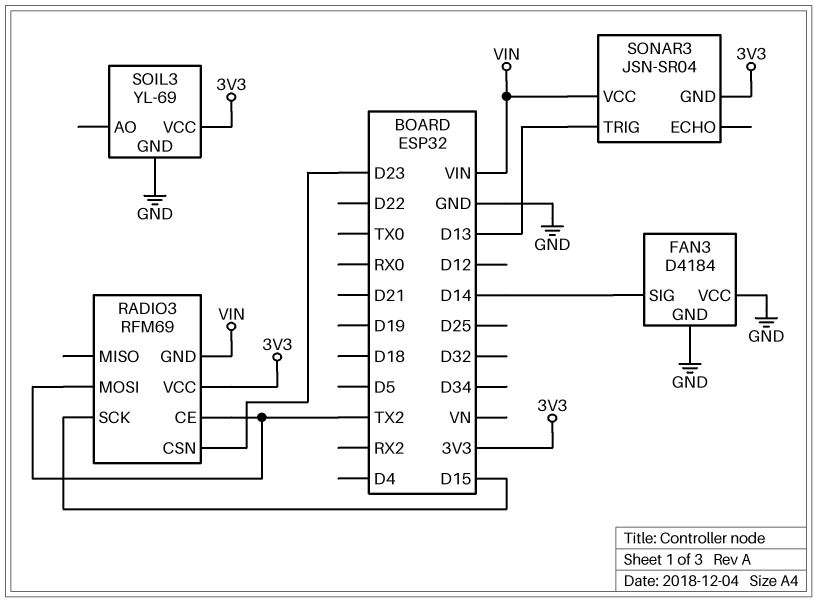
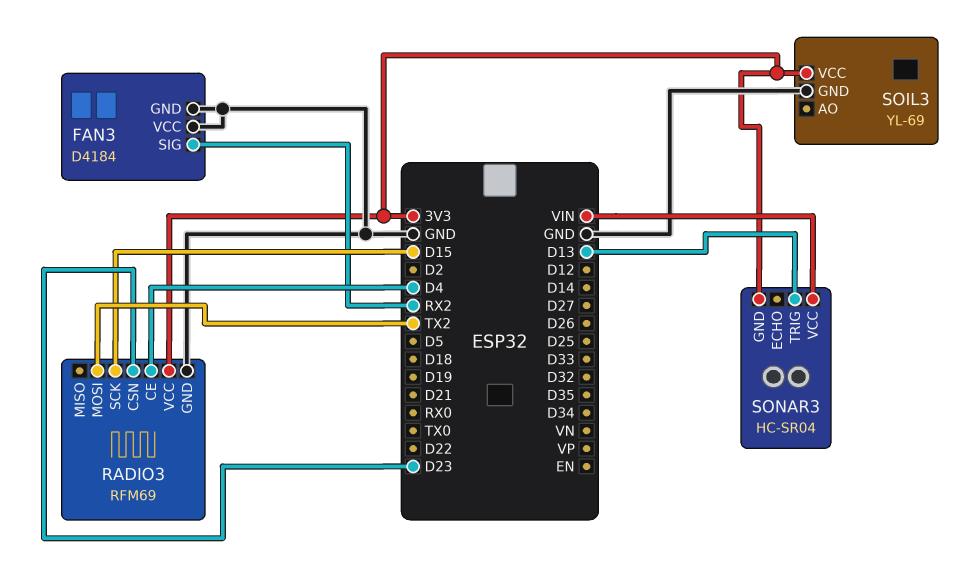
FAN3 pin SIG: D14 -> RX2
RADIO3 pin CE: TX2 -> D4
RADIO3 pin GND: VIN -> GND
SONAR3: JSN-SR04 -> HC-SR04

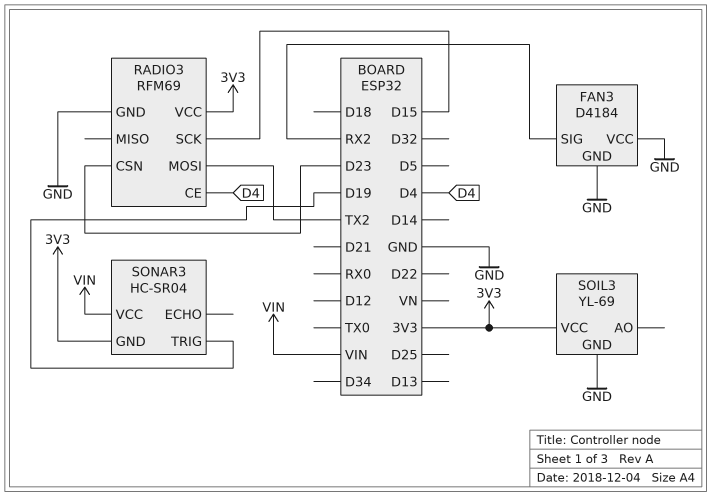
SONAR3 pin TRIG: D13 -> D19

